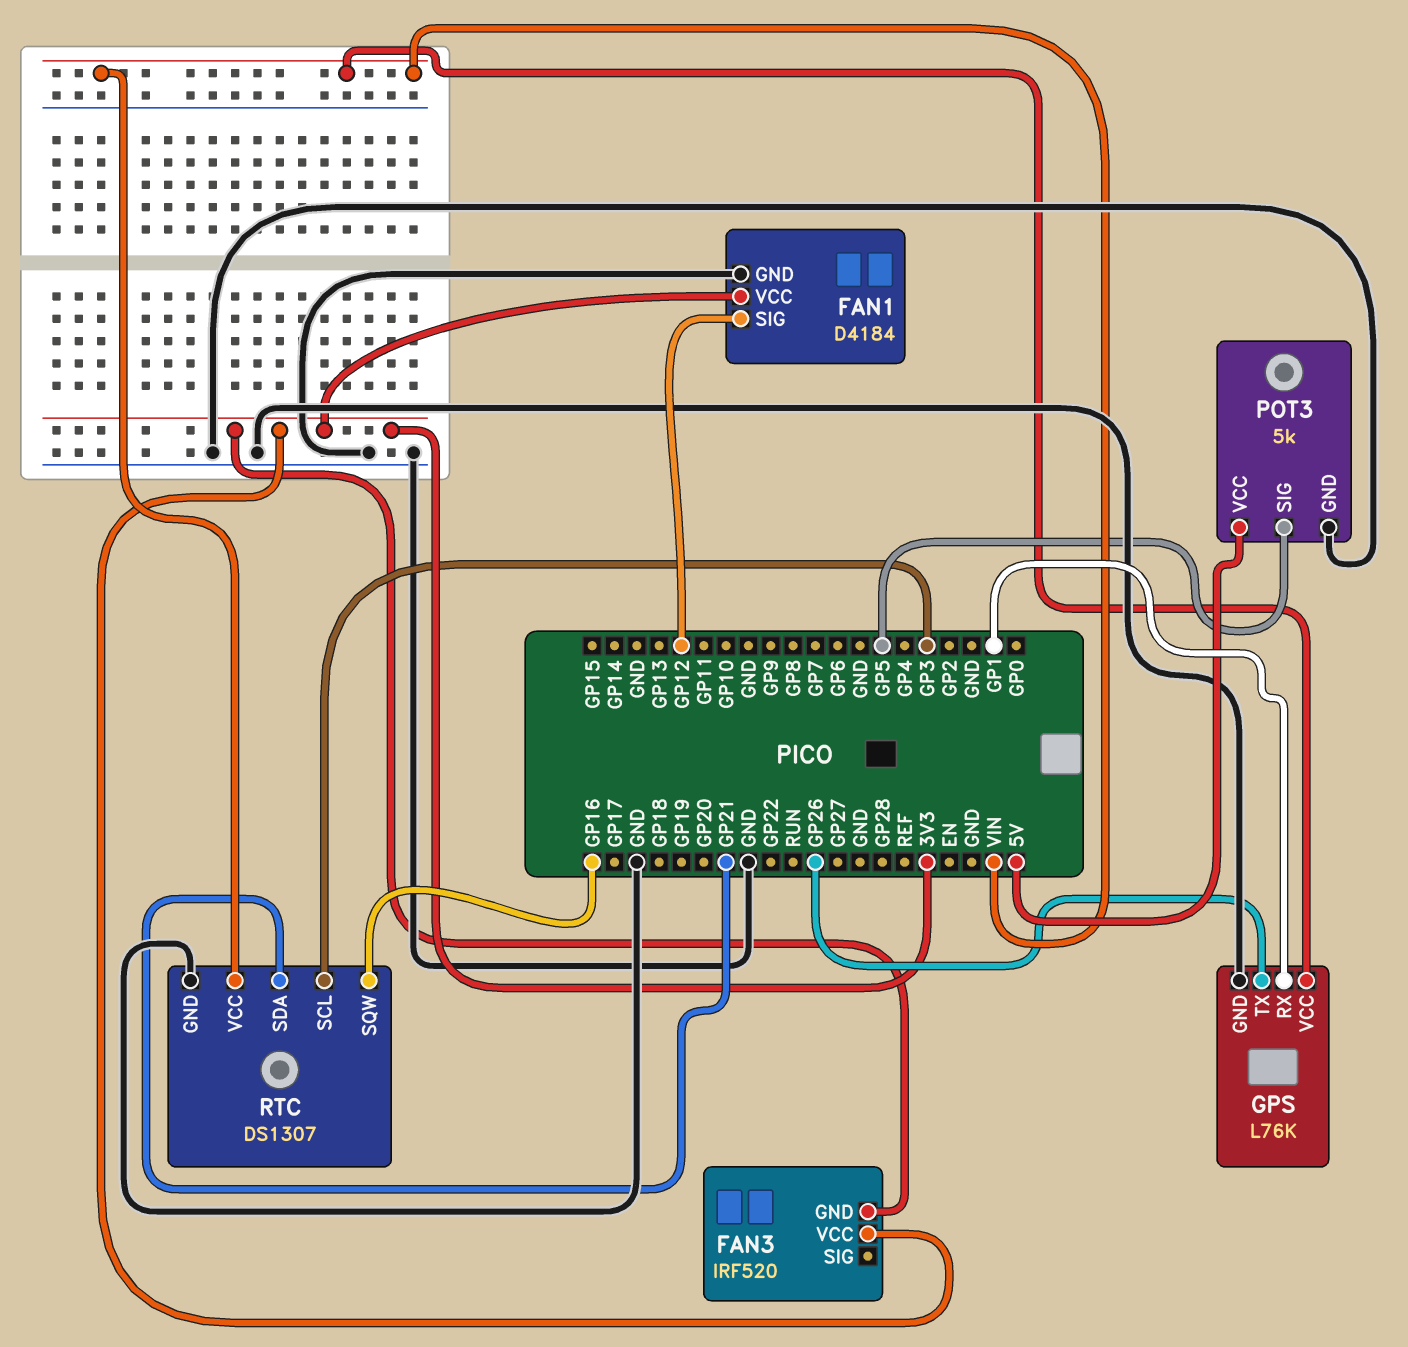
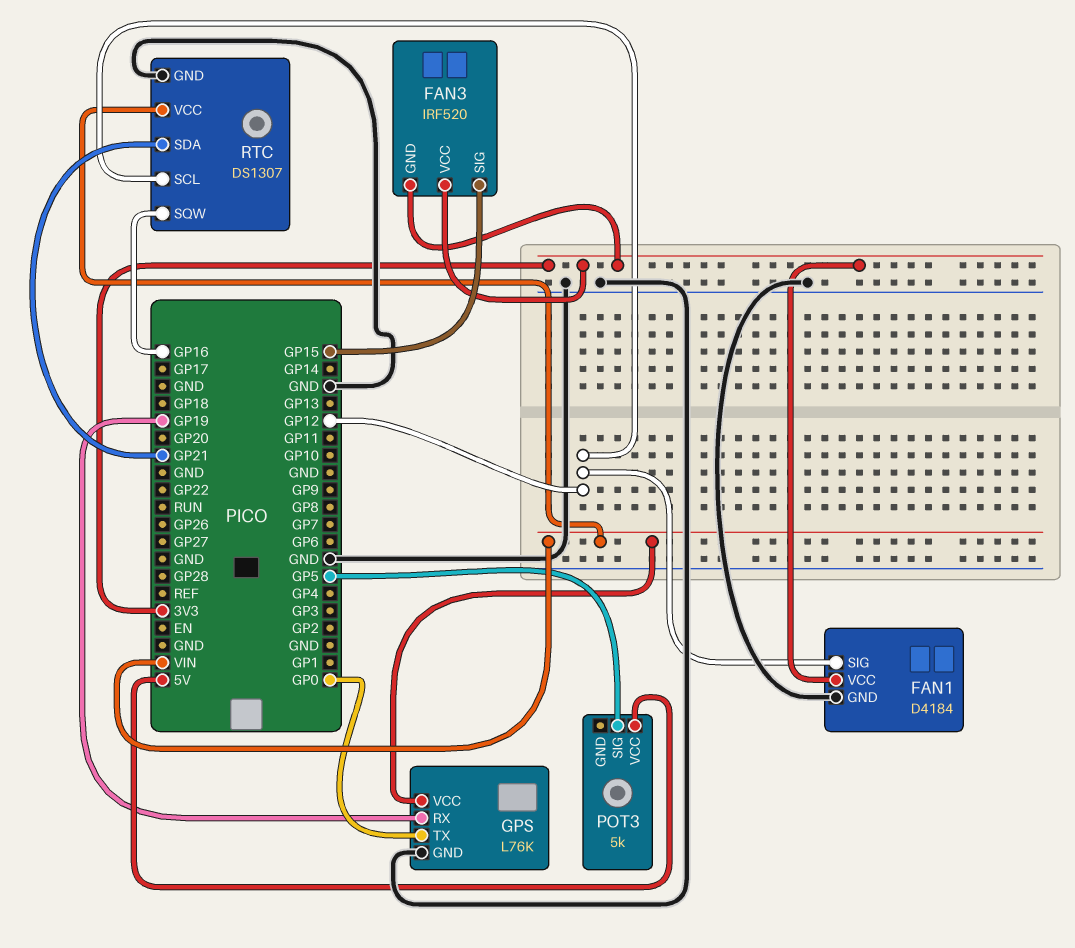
FAN3 pin SIG: none -> GP15
GPS pin RX: GP1 -> GP19
GPS pin TX: GP26 -> GP0
POT3 pin GND: GND -> none
RTC pin SCL: GP3 -> GP12

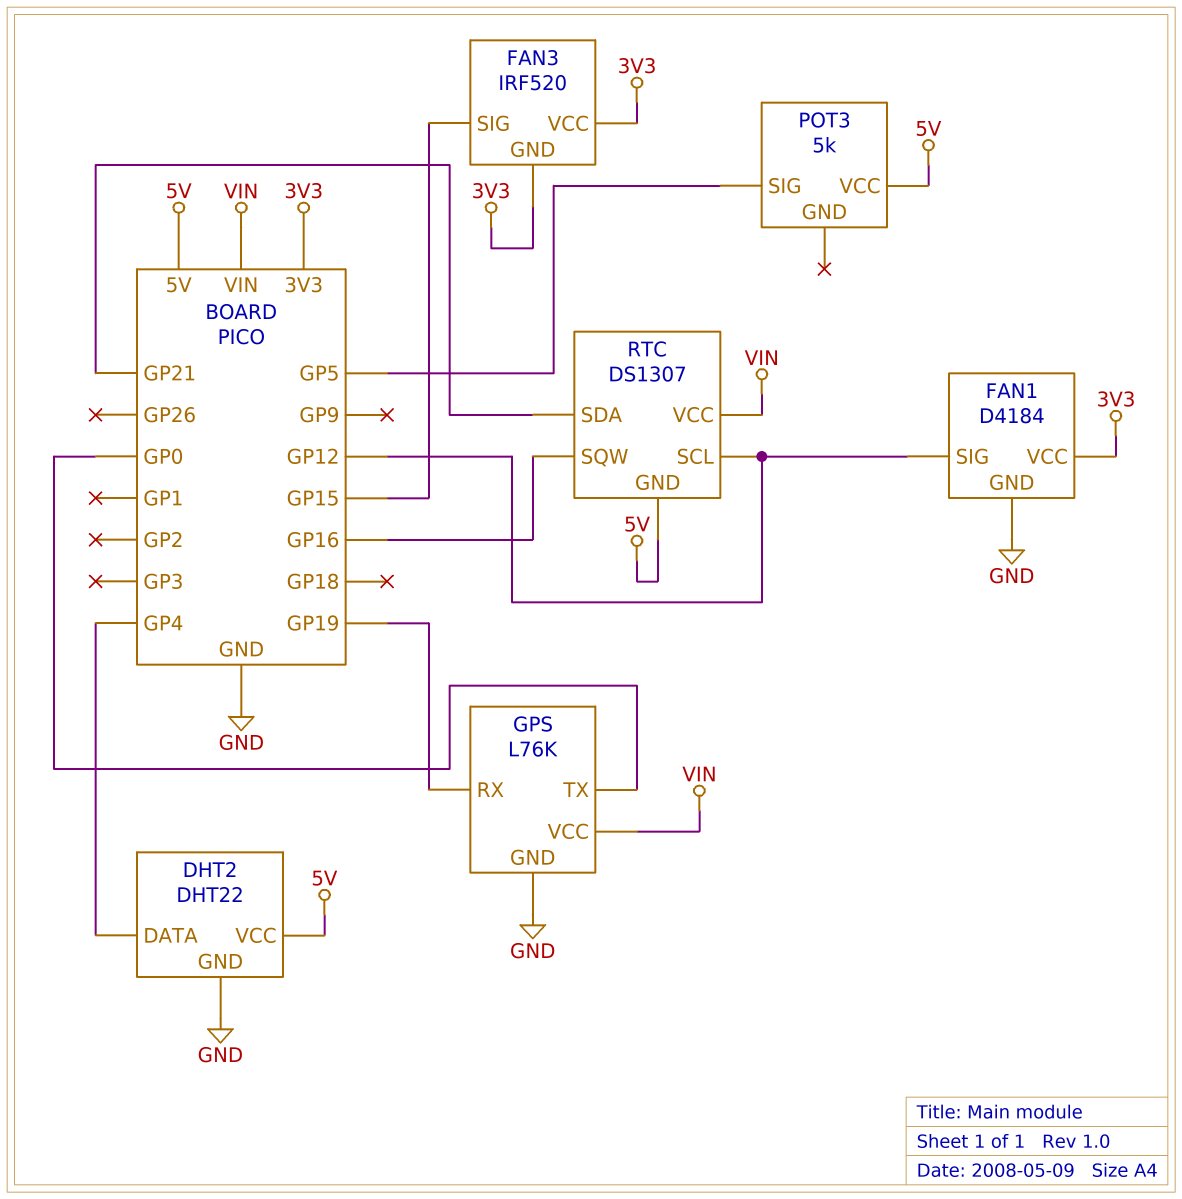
DHT2: none -> DHT22
DHT2 pin DATA: none -> GP4
DHT2 pin GND: none -> GND
DHT2 pin VCC: none -> 5V
RTC pin GND: GND -> 5V

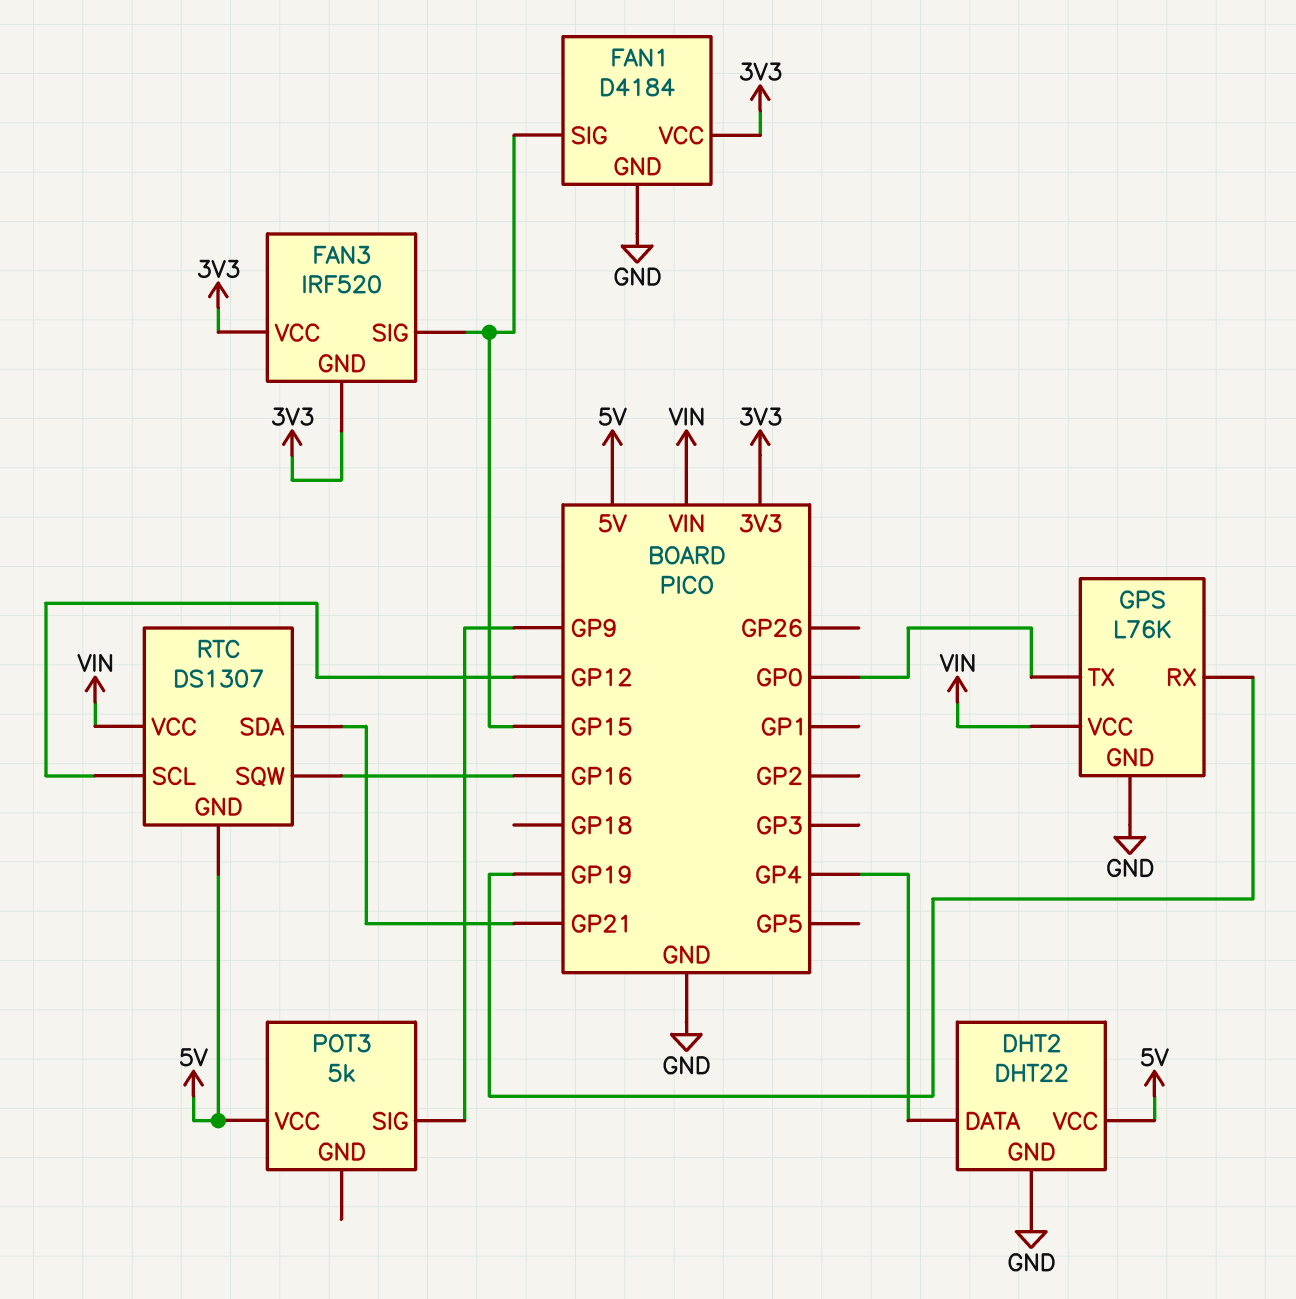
FAN1 pin SIG: GP12 -> GP15
POT3 pin SIG: GP5 -> GP9

